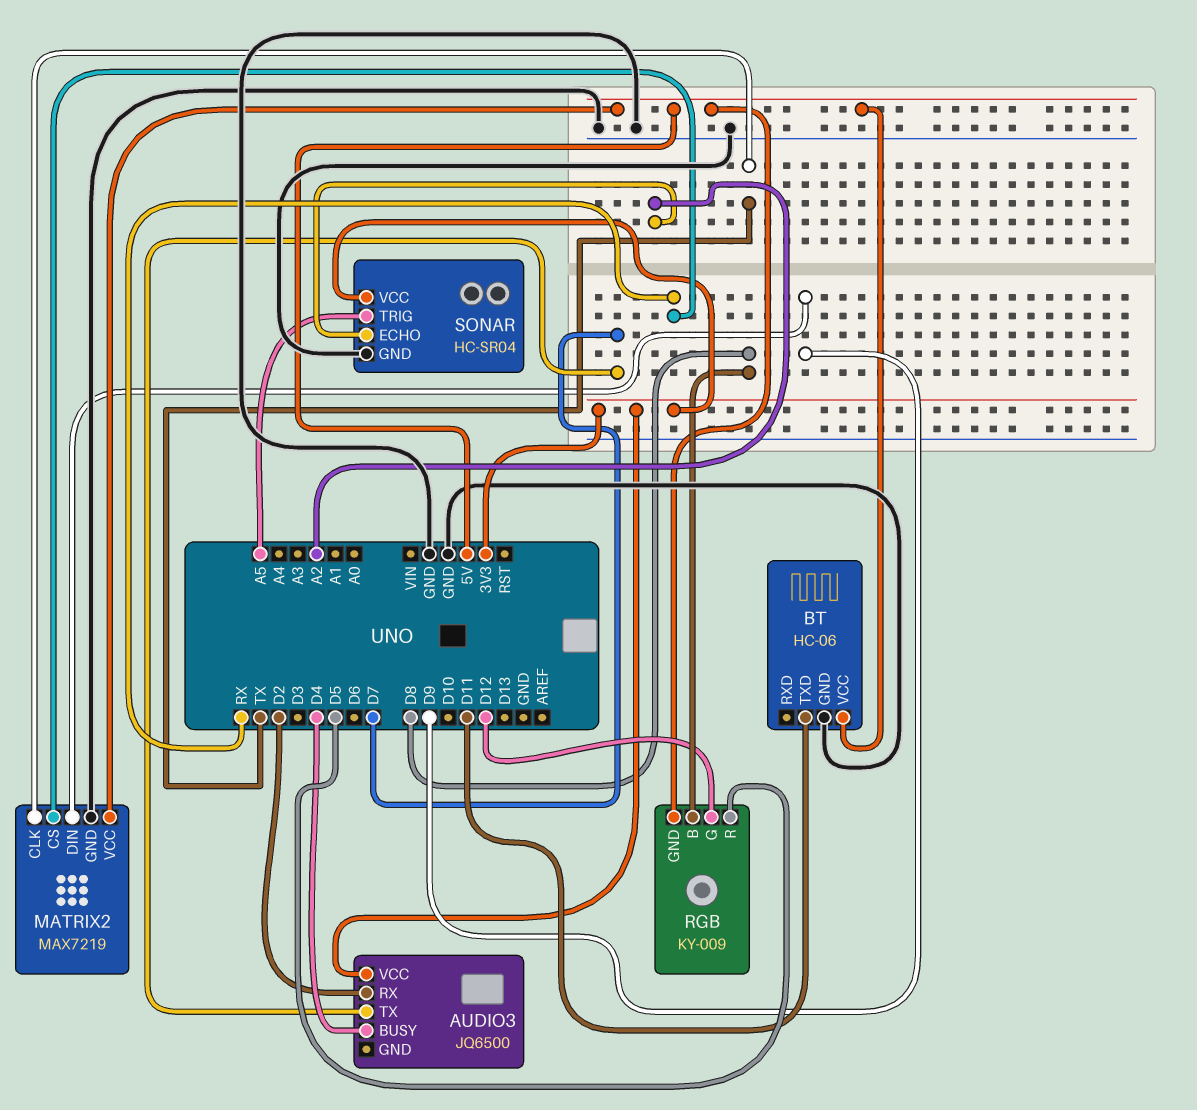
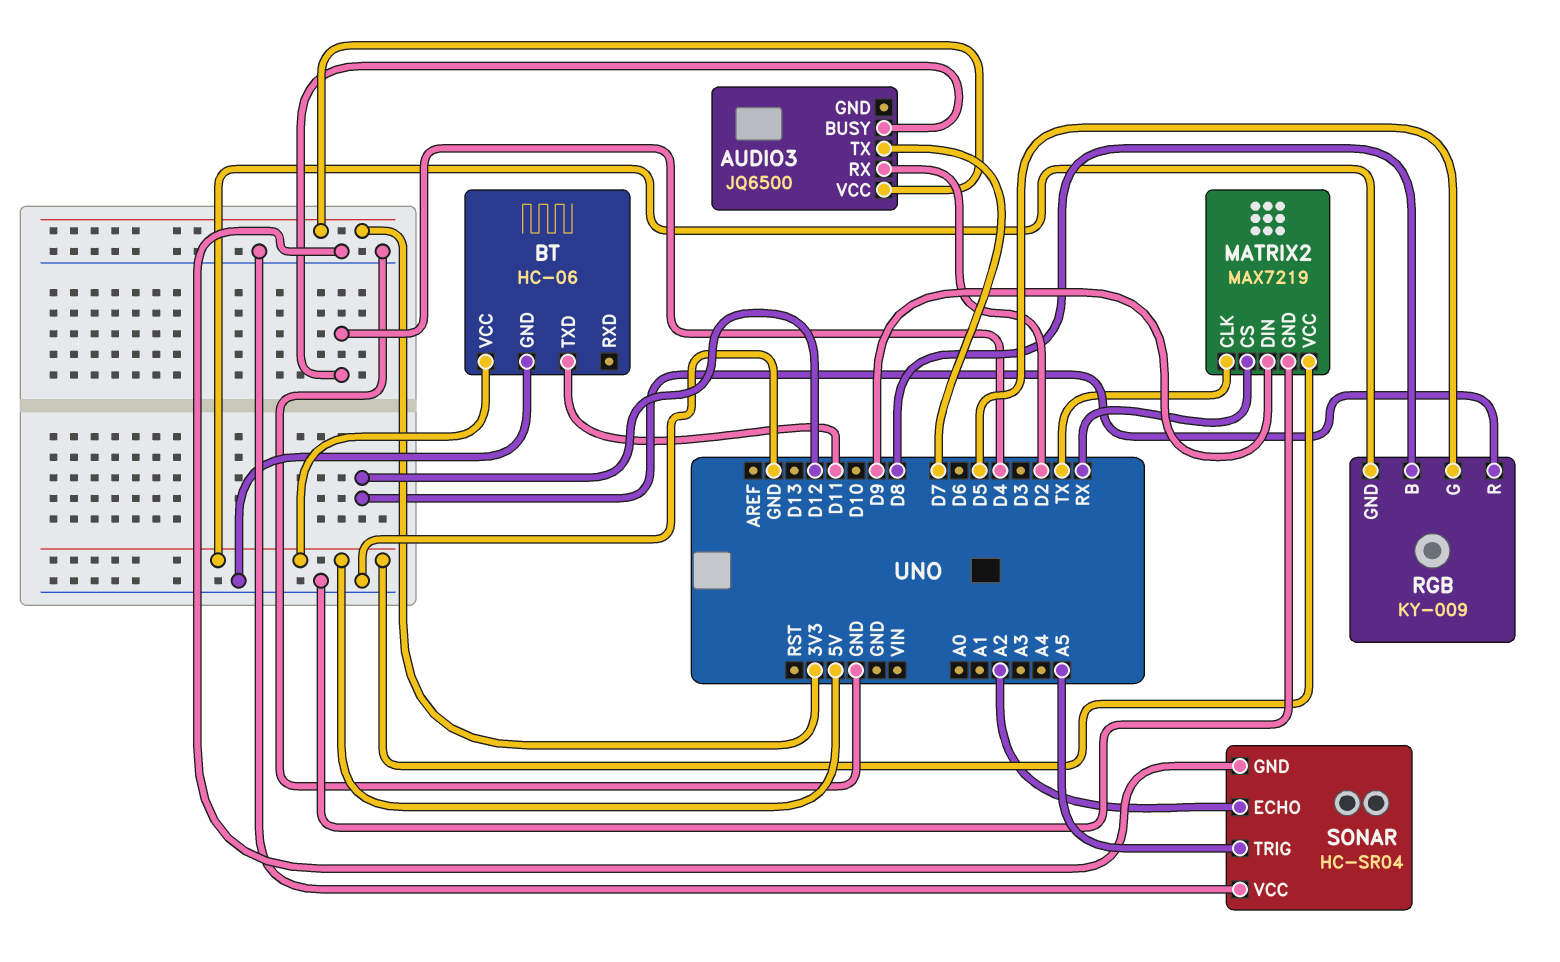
RGB pin G: D12 -> D5
RGB pin R: D5 -> D12
SONAR pin VCC: 3V3 -> GND

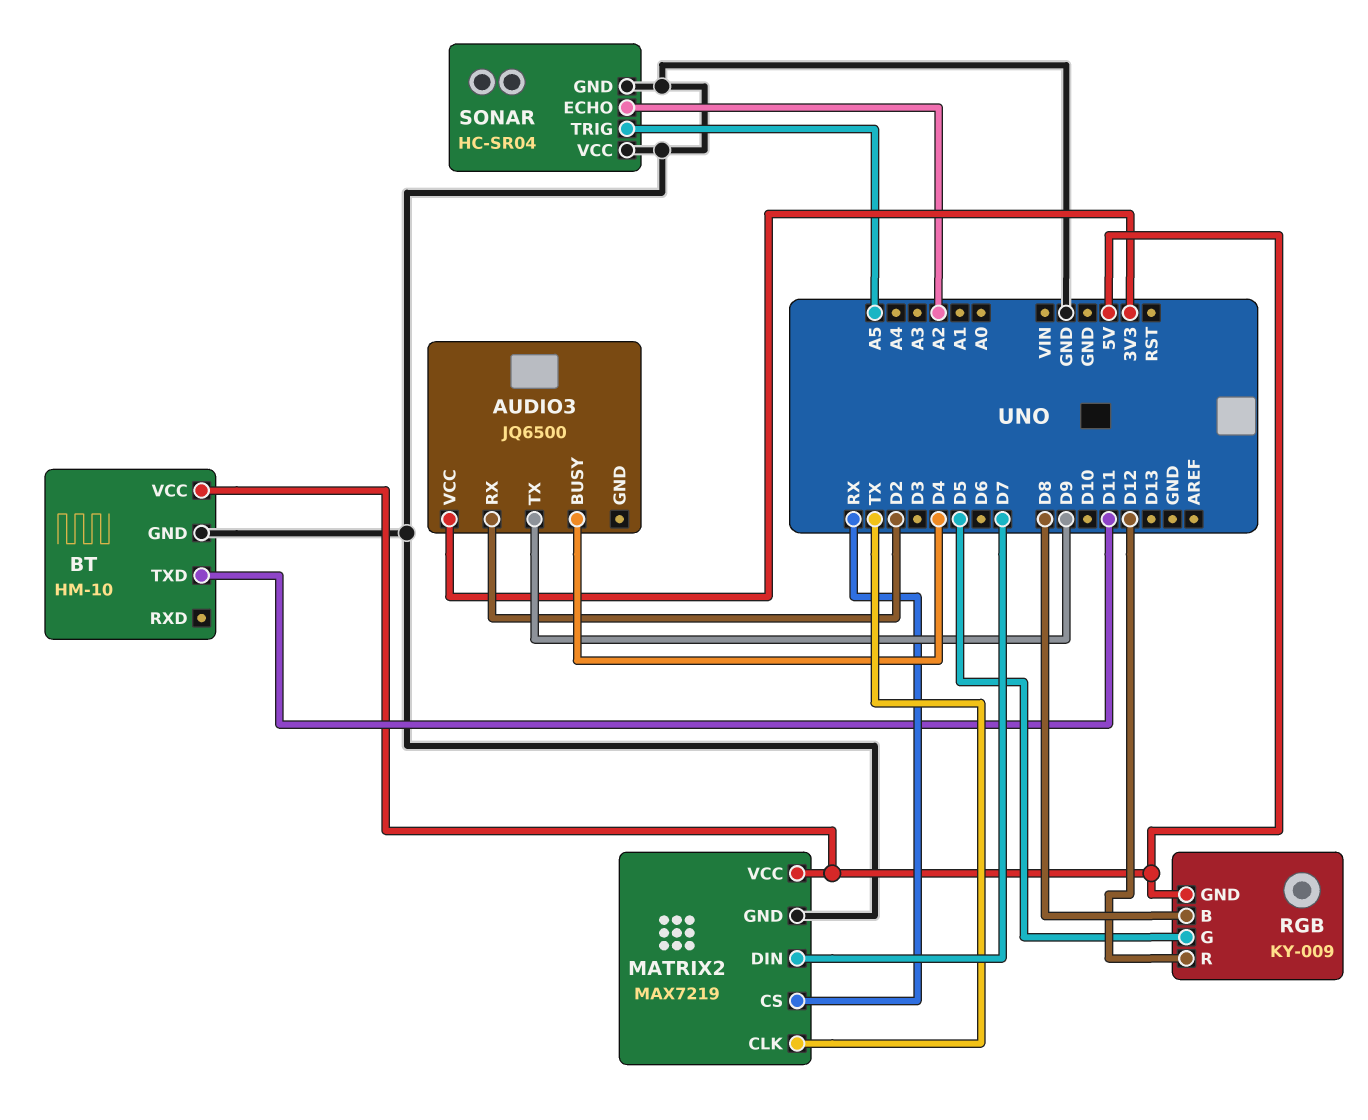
AUDIO3 pin TX: D7 -> D9
BT: HC-06 -> HM-10
MATRIX2 pin DIN: D9 -> D7

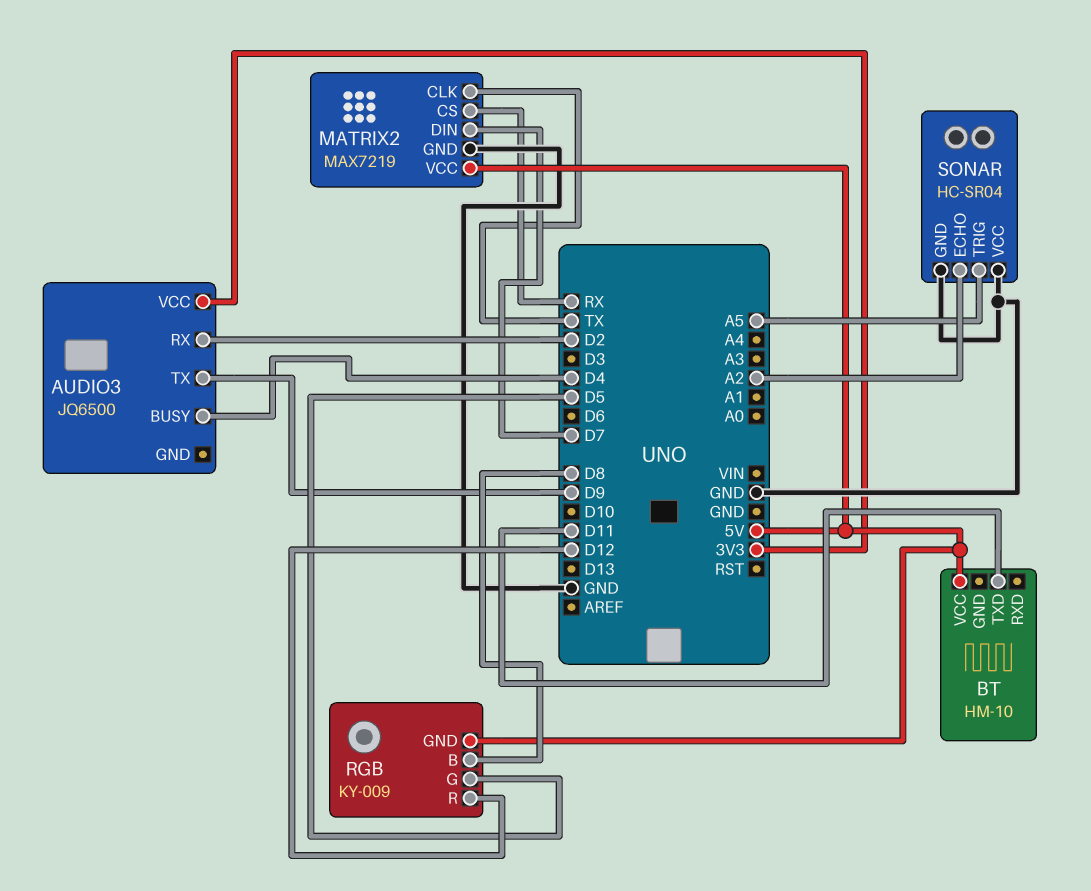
BT pin GND: GND -> none

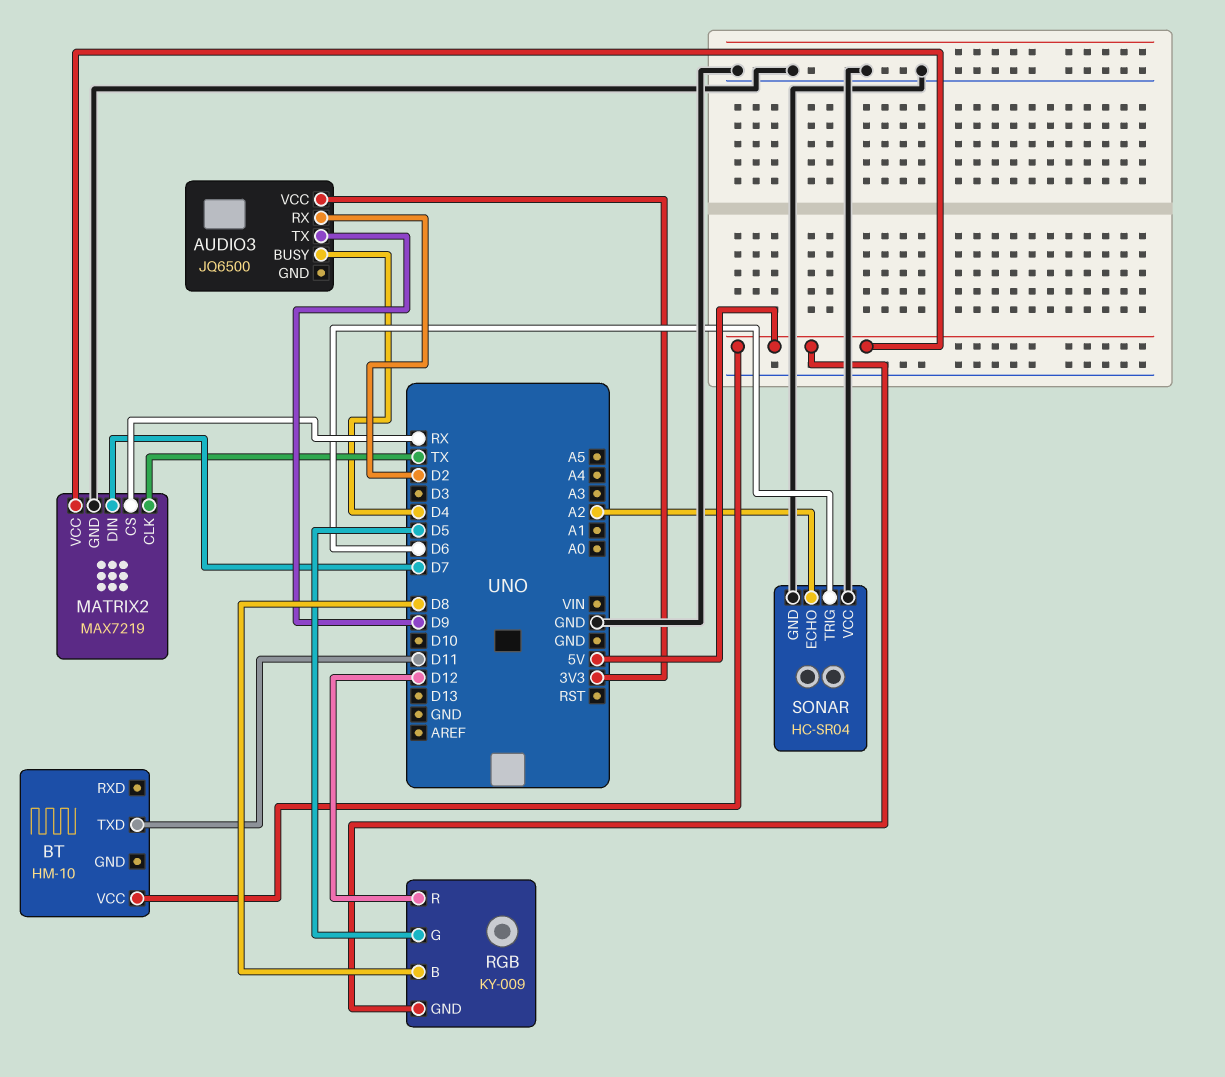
SONAR pin TRIG: A5 -> D6

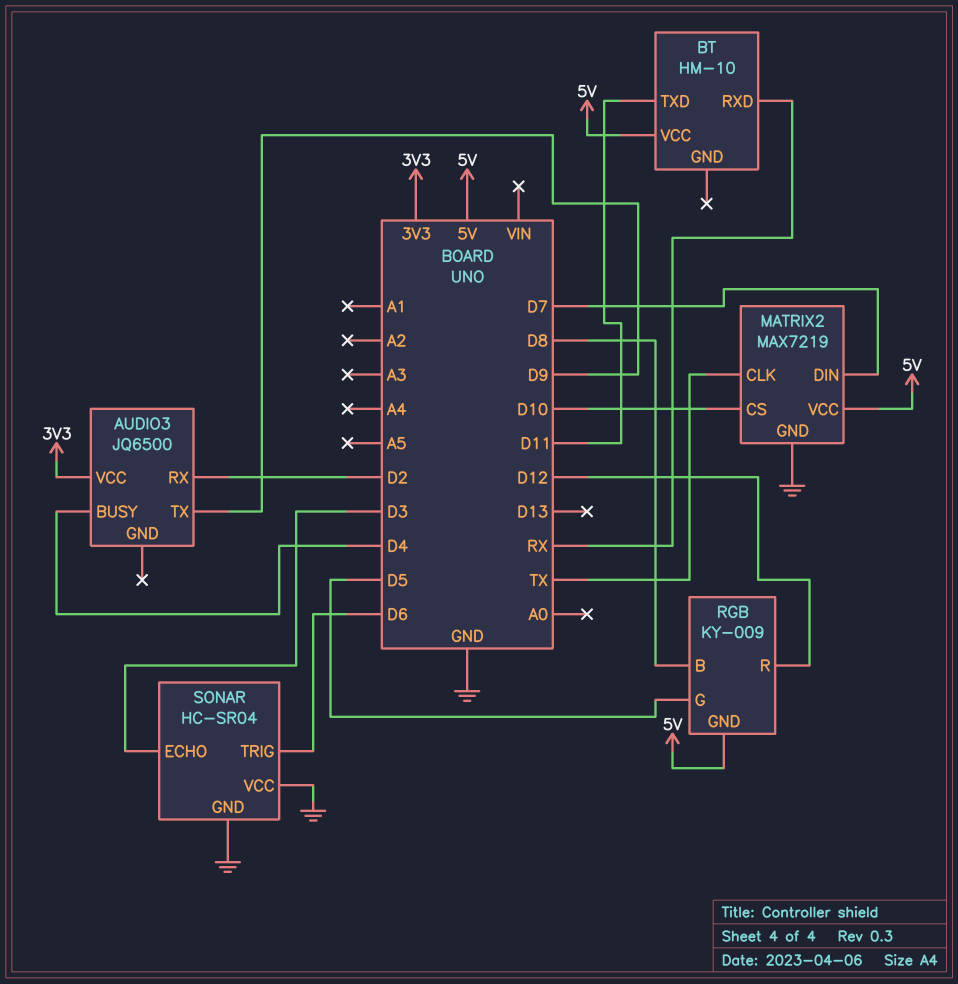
BT pin RXD: none -> RX
MATRIX2 pin CS: RX -> D10
SONAR pin ECHO: A2 -> D3

